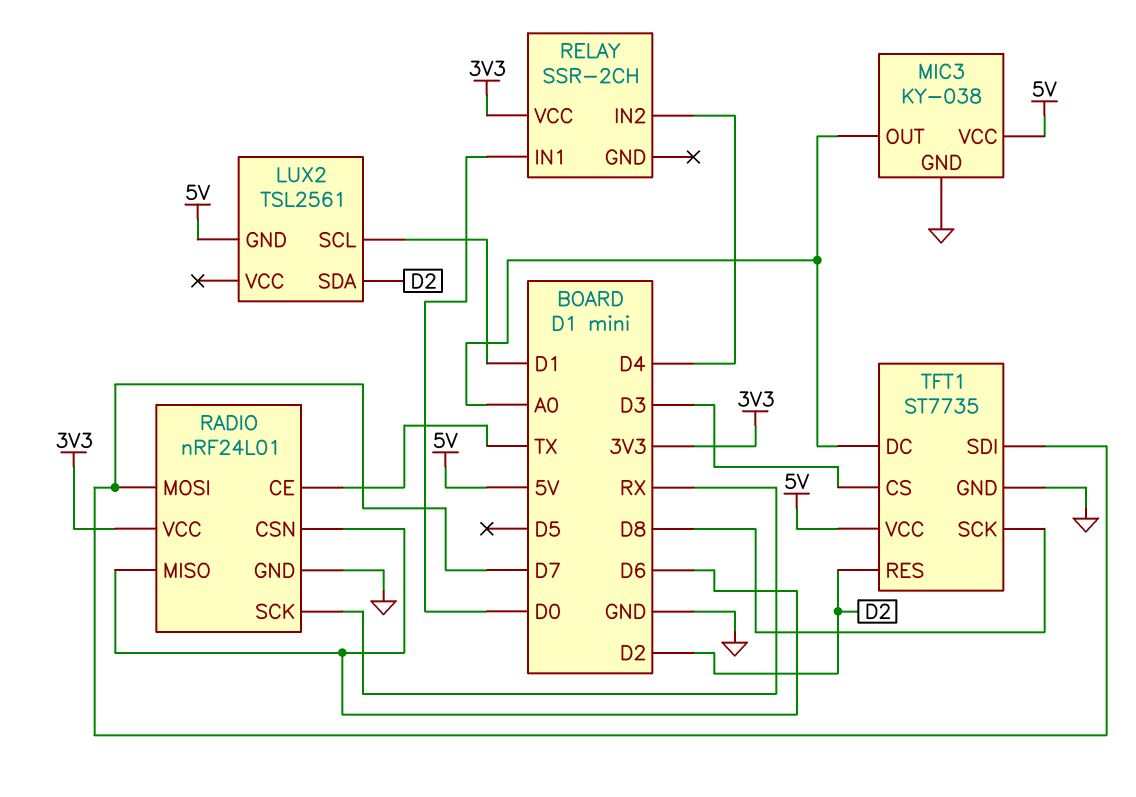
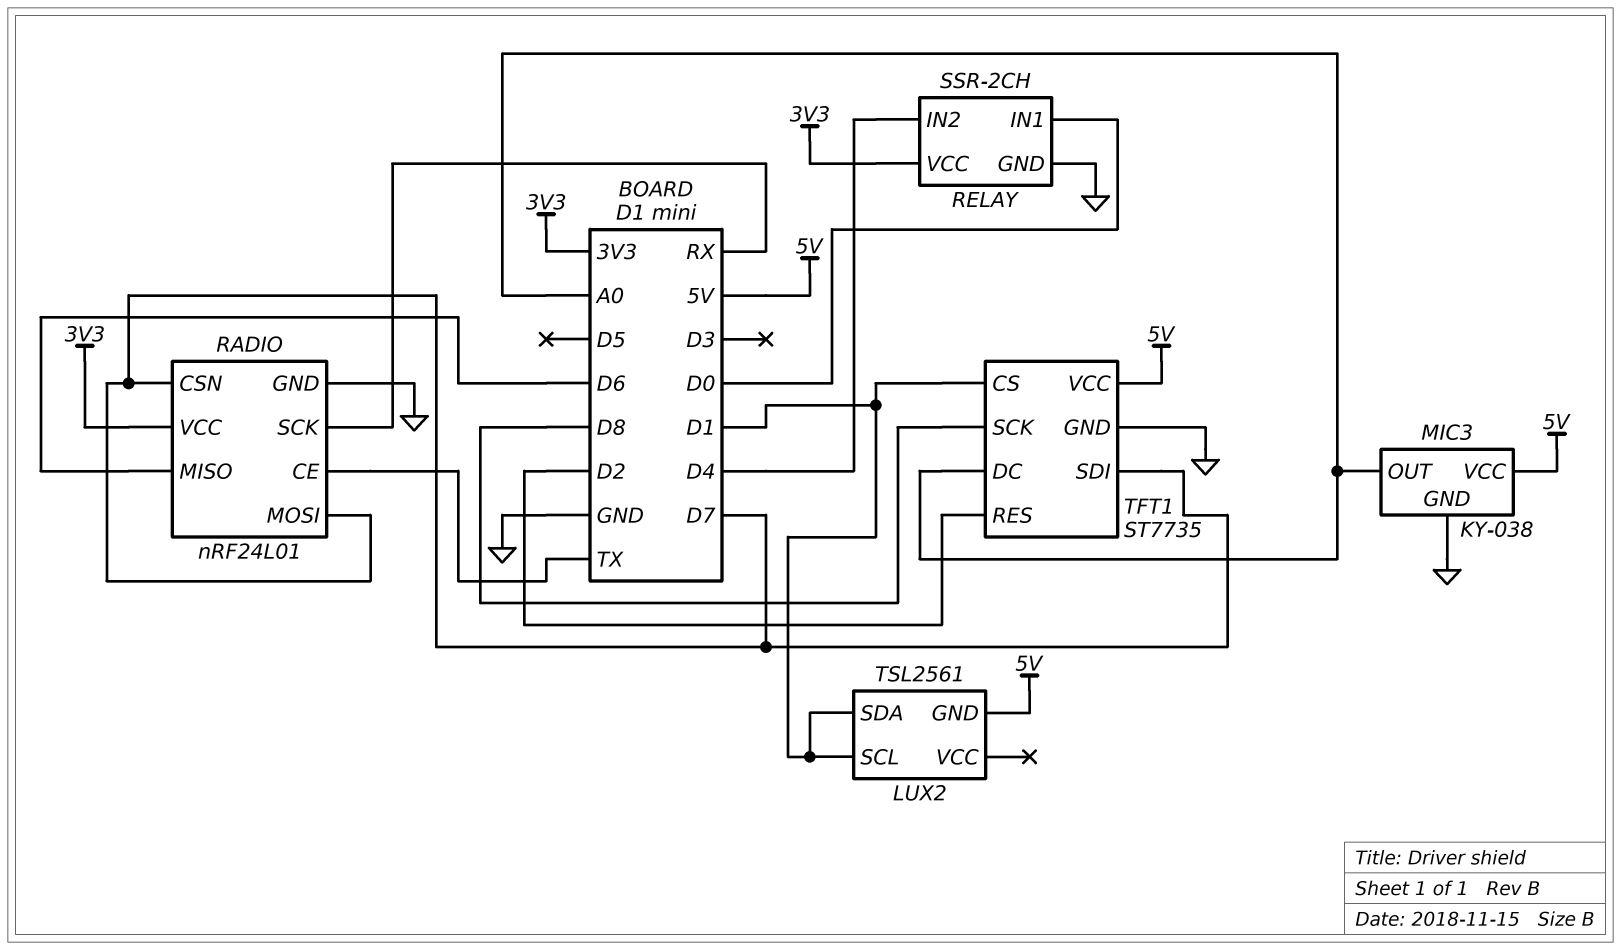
LUX2 pin SDA: D2 -> D1
RADIO pin CSN: D6 -> D7
RELAY pin GND: none -> GND
TFT1 pin CS: D3 -> D1

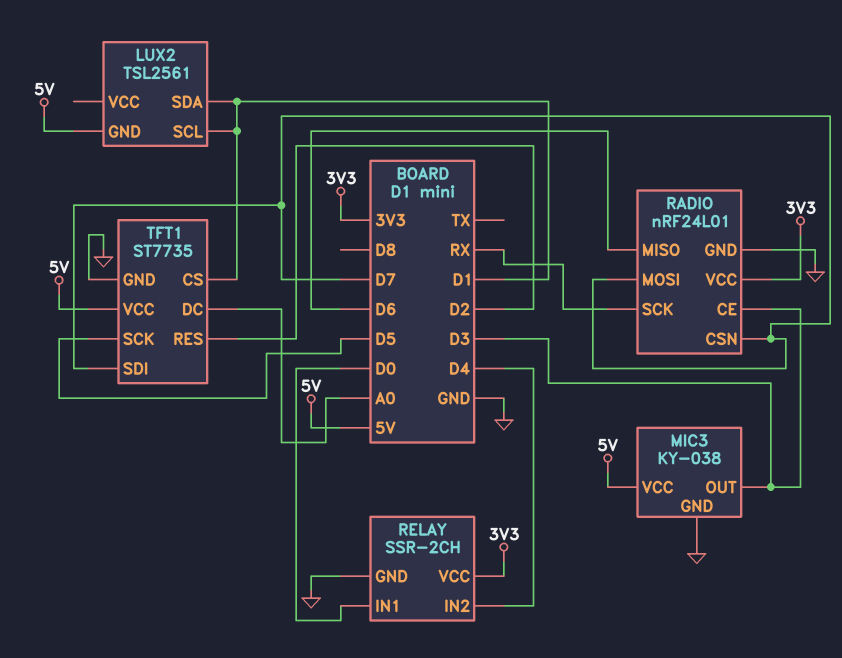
MIC3 pin OUT: A0 -> D3
RADIO pin CE: TX -> D3
TFT1 pin SCK: D8 -> D5

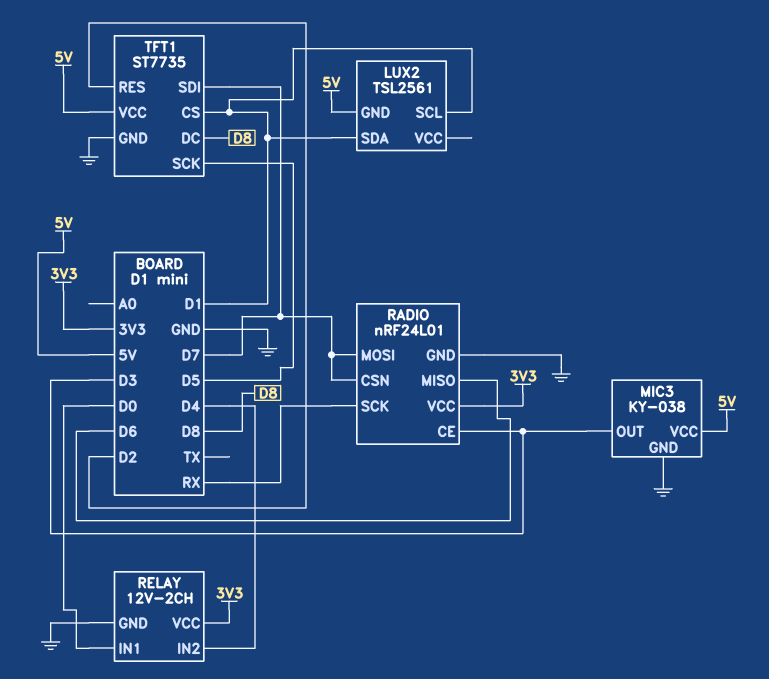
RELAY: SSR-2CH -> 12V-2CH
TFT1 pin DC: A0 -> D8

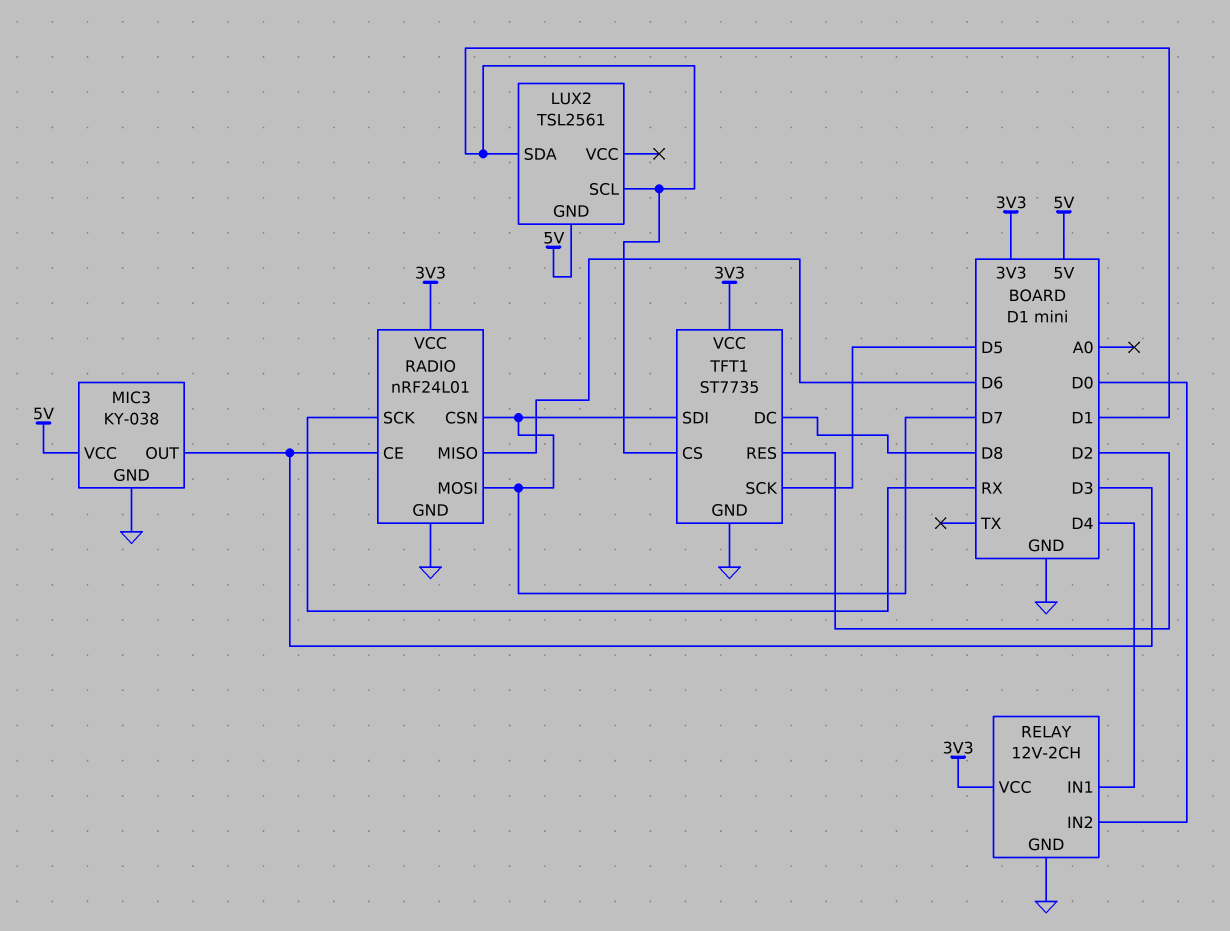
RELAY pin IN1: D0 -> D4
RELAY pin IN2: D4 -> D0
TFT1 pin VCC: 5V -> 3V3

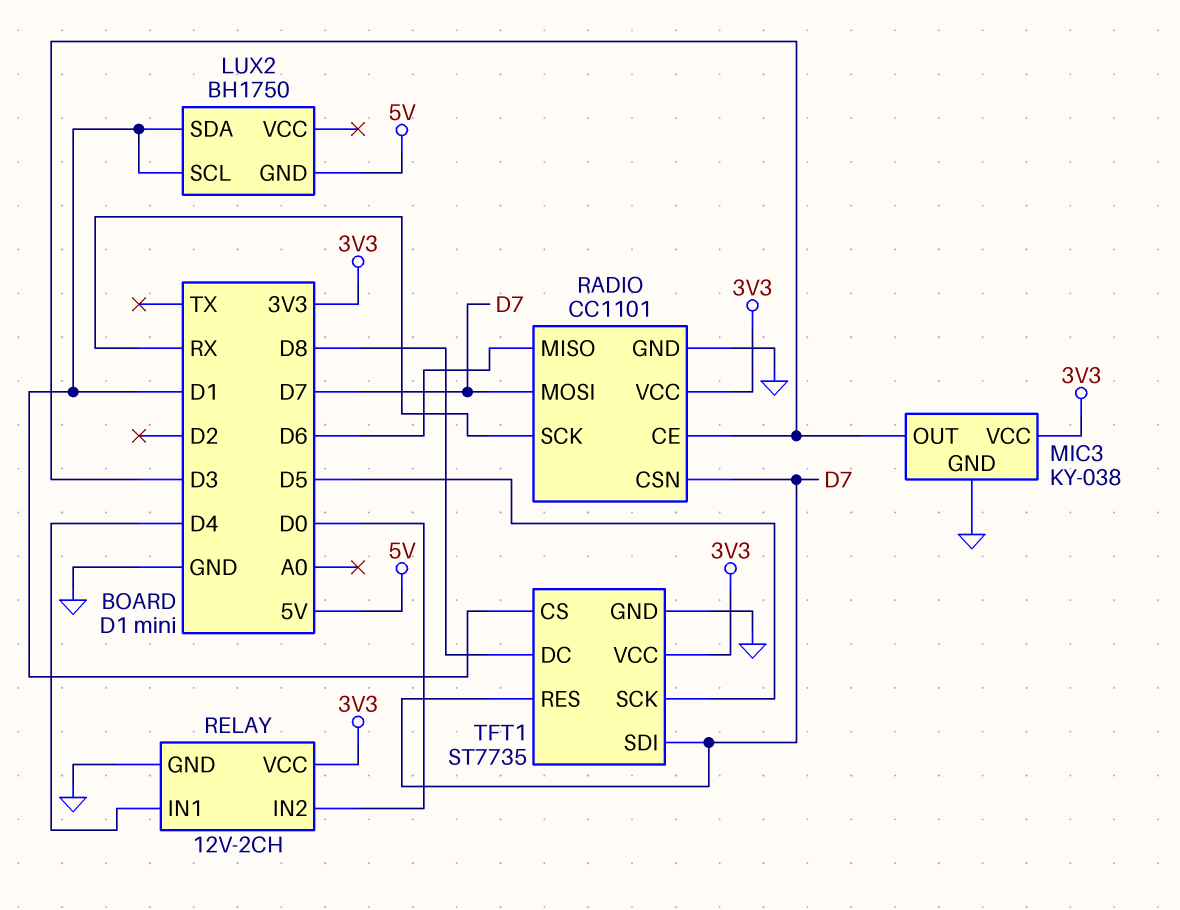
LUX2: TSL2561 -> BH1750
MIC3 pin VCC: 5V -> 3V3
RADIO: nRF24L01 -> CC1101
TFT1 pin RES: D2 -> D7

